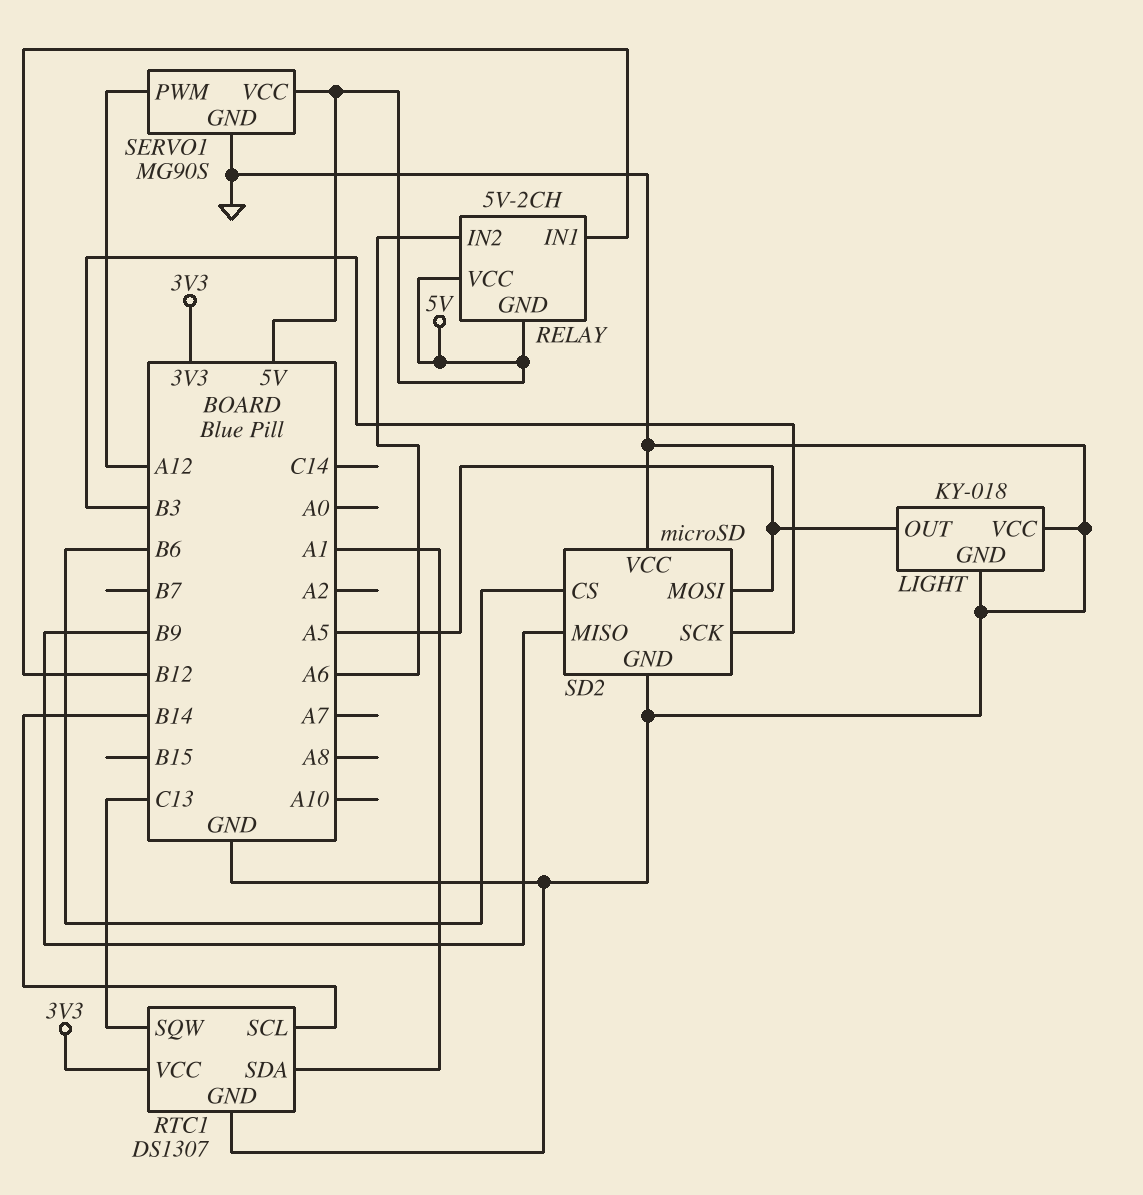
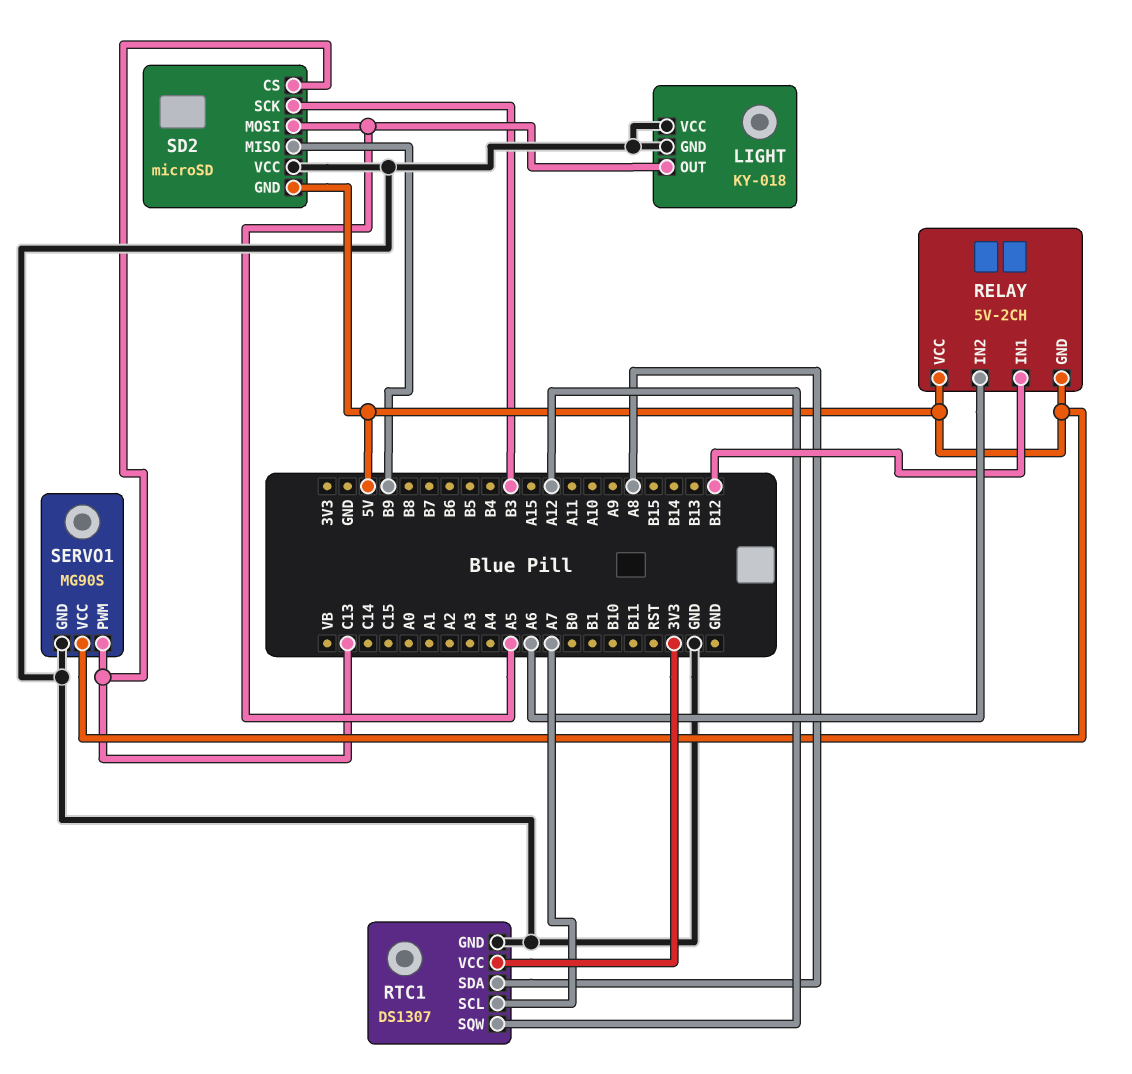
RTC1 pin SCL: B14 -> A7
RTC1 pin SDA: A1 -> A8
RTC1 pin SQW: C13 -> A12
SD2 pin CS: B6 -> C13
SD2 pin GND: GND -> 5V
SERVO1 pin PWM: A12 -> C13

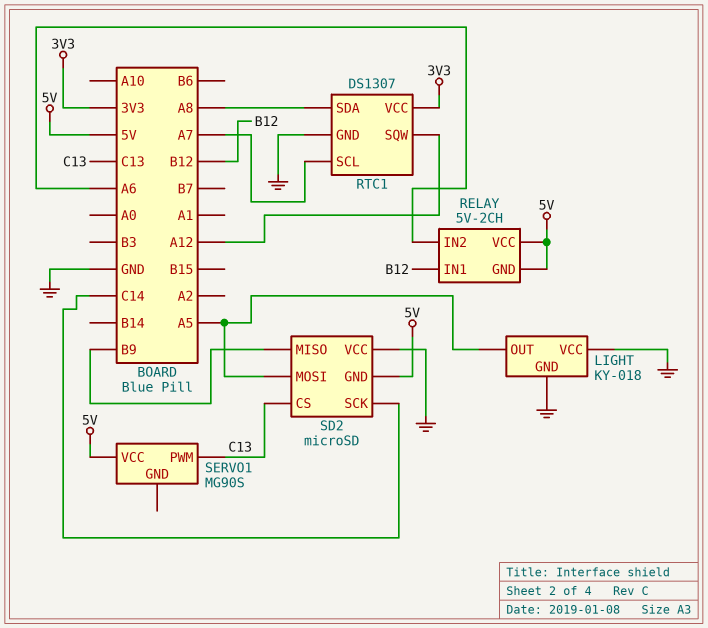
SD2 pin SCK: B3 -> C14
SERVO1 pin GND: GND -> none

